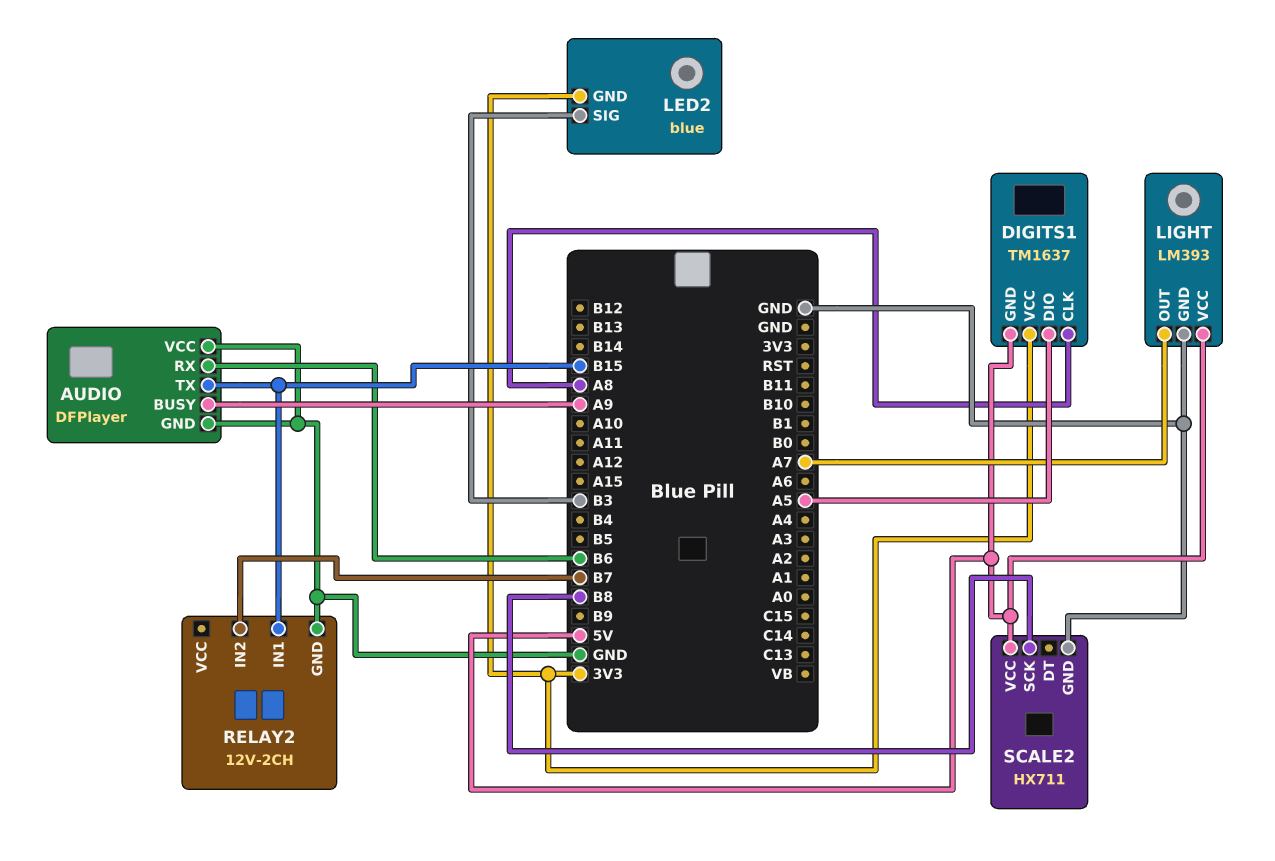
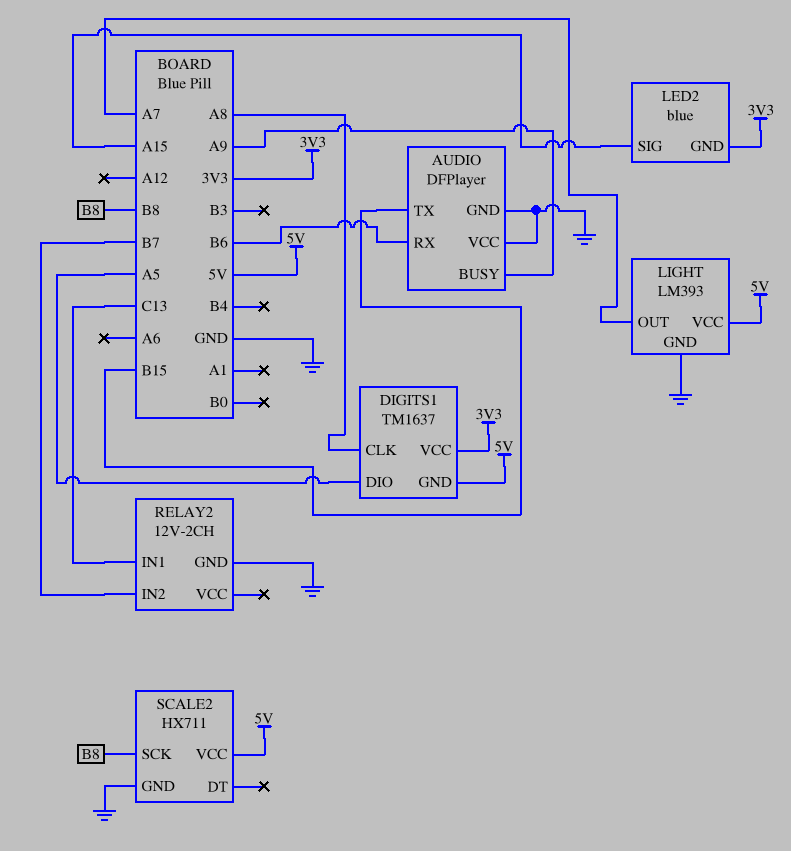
LED2 pin SIG: B3 -> A15
RELAY2 pin IN1: B15 -> C13

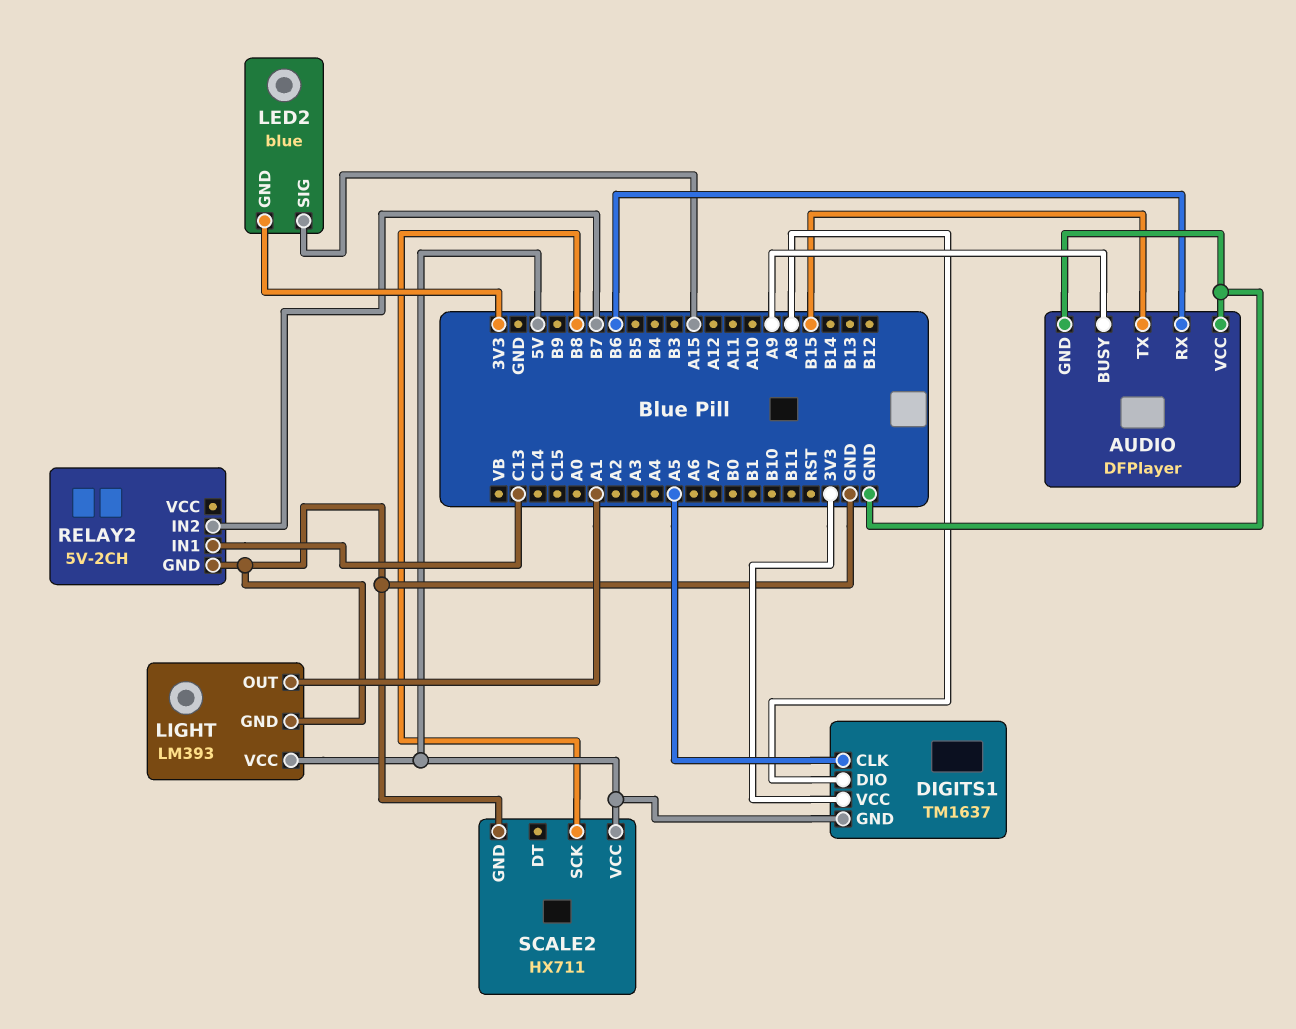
DIGITS1 pin CLK: A8 -> A5
DIGITS1 pin DIO: A5 -> A8
LIGHT pin OUT: A7 -> A1
RELAY2: 12V-2CH -> 5V-2CH

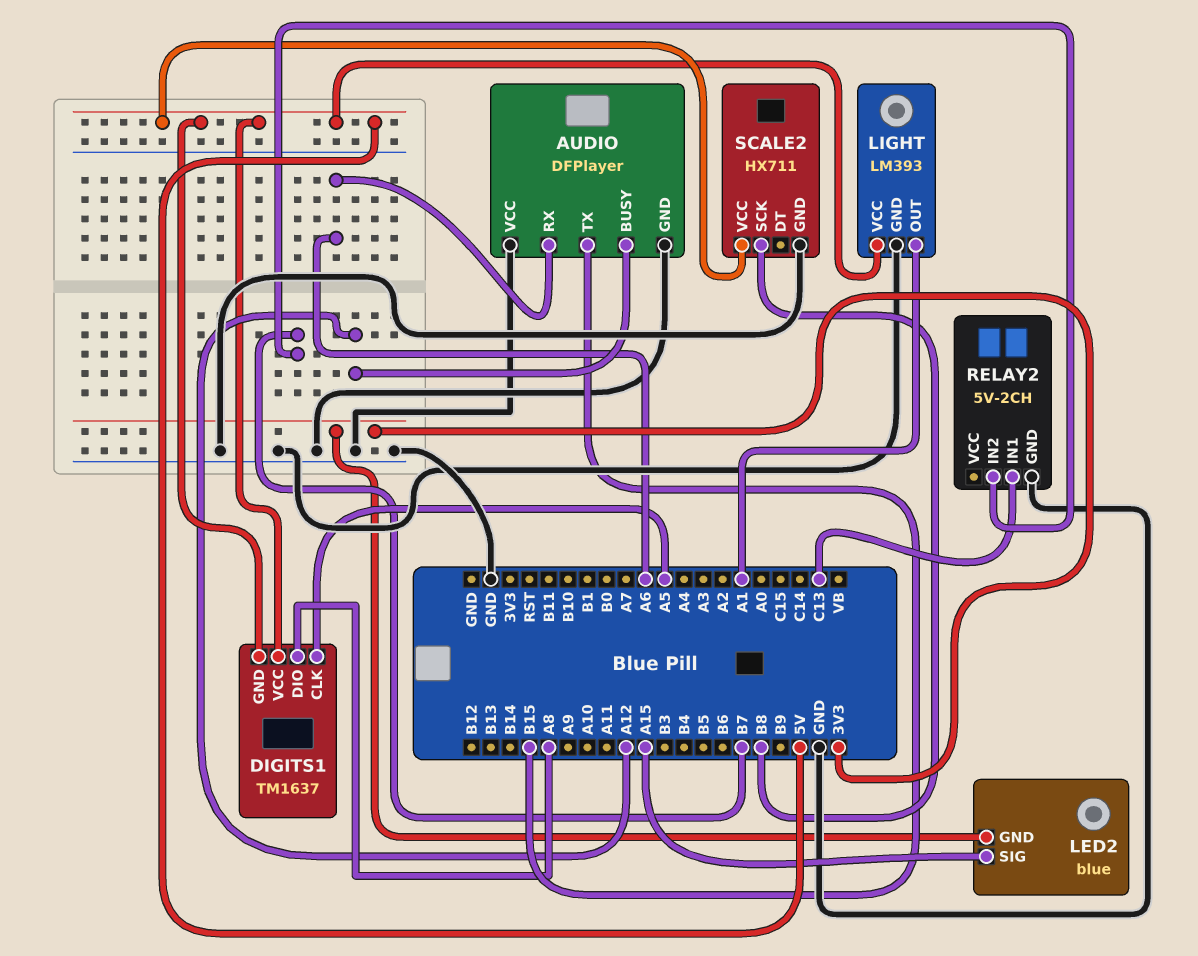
AUDIO pin BUSY: A9 -> A12
AUDIO pin RX: B6 -> A6
DIGITS1 pin VCC: 3V3 -> 5V

